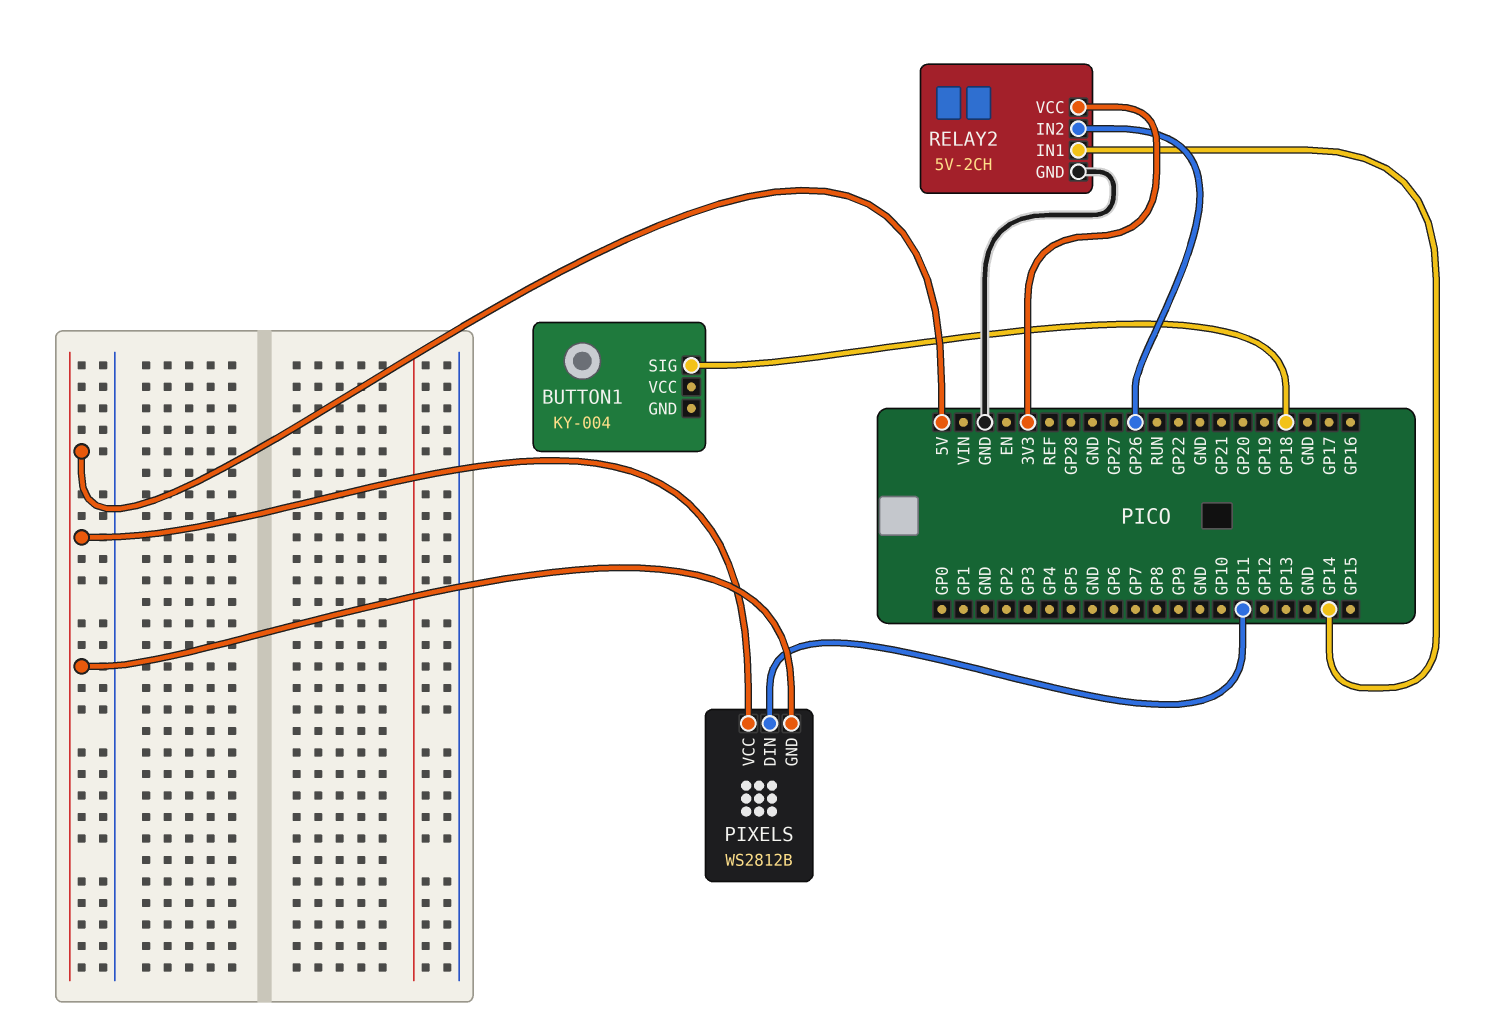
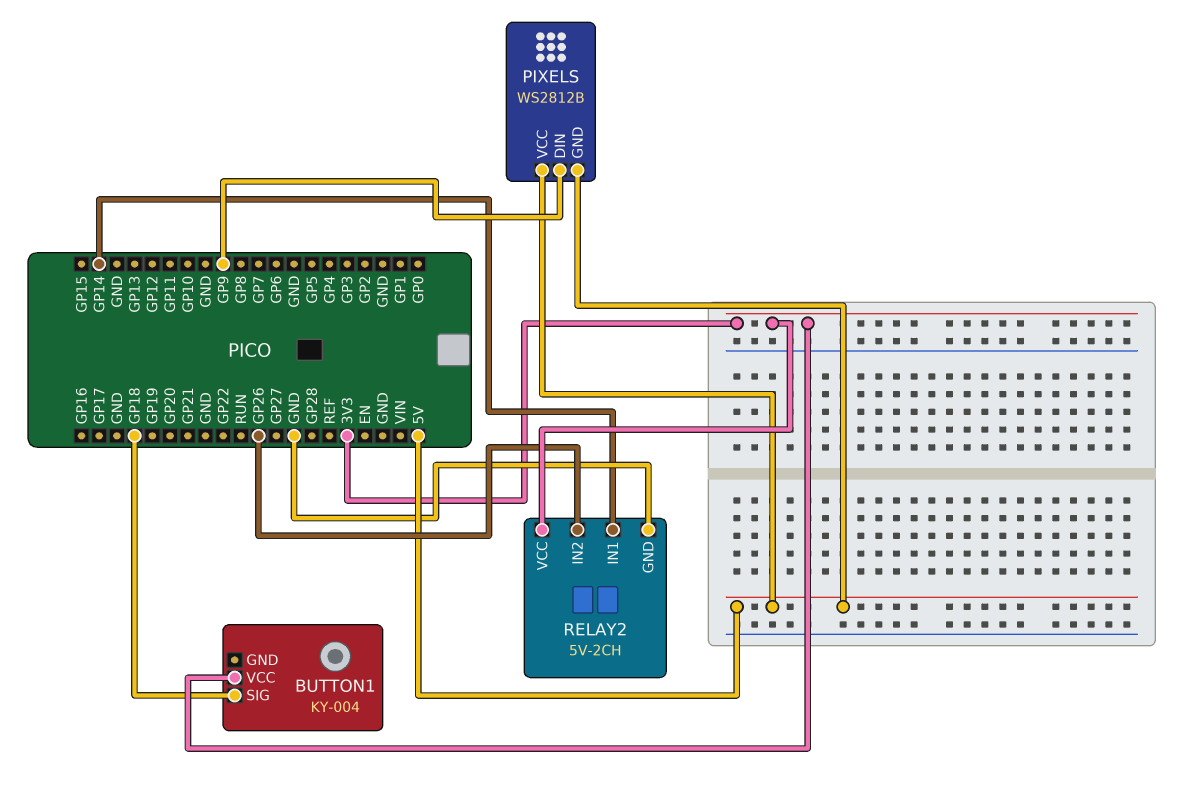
BUTTON1 pin VCC: none -> 3V3
PIXELS pin DIN: GP11 -> GP9

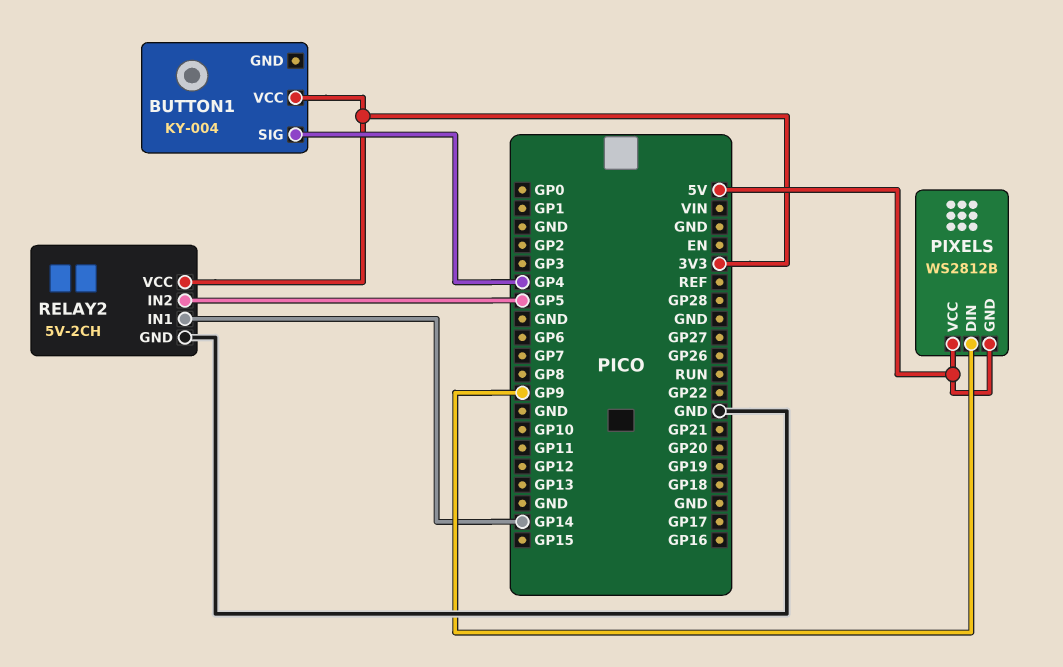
BUTTON1 pin SIG: GP18 -> GP4
RELAY2 pin IN2: GP26 -> GP5

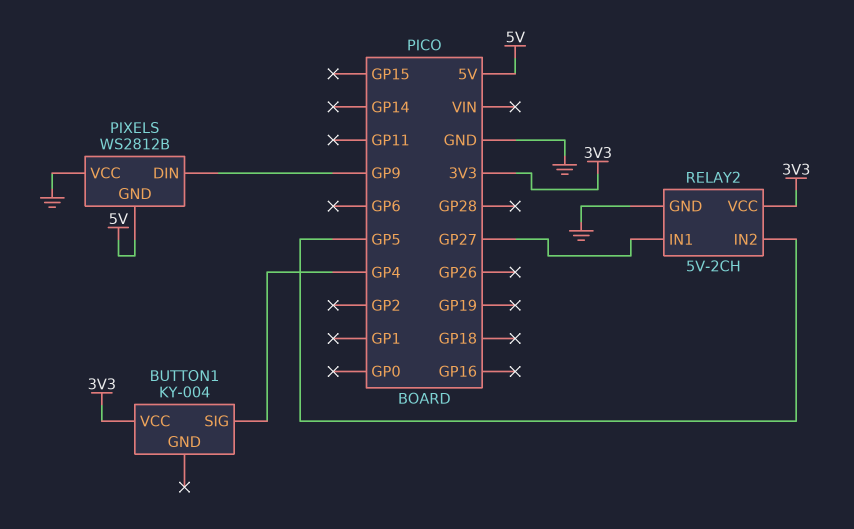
PIXELS pin VCC: 5V -> GND
RELAY2 pin IN1: GP14 -> GP27

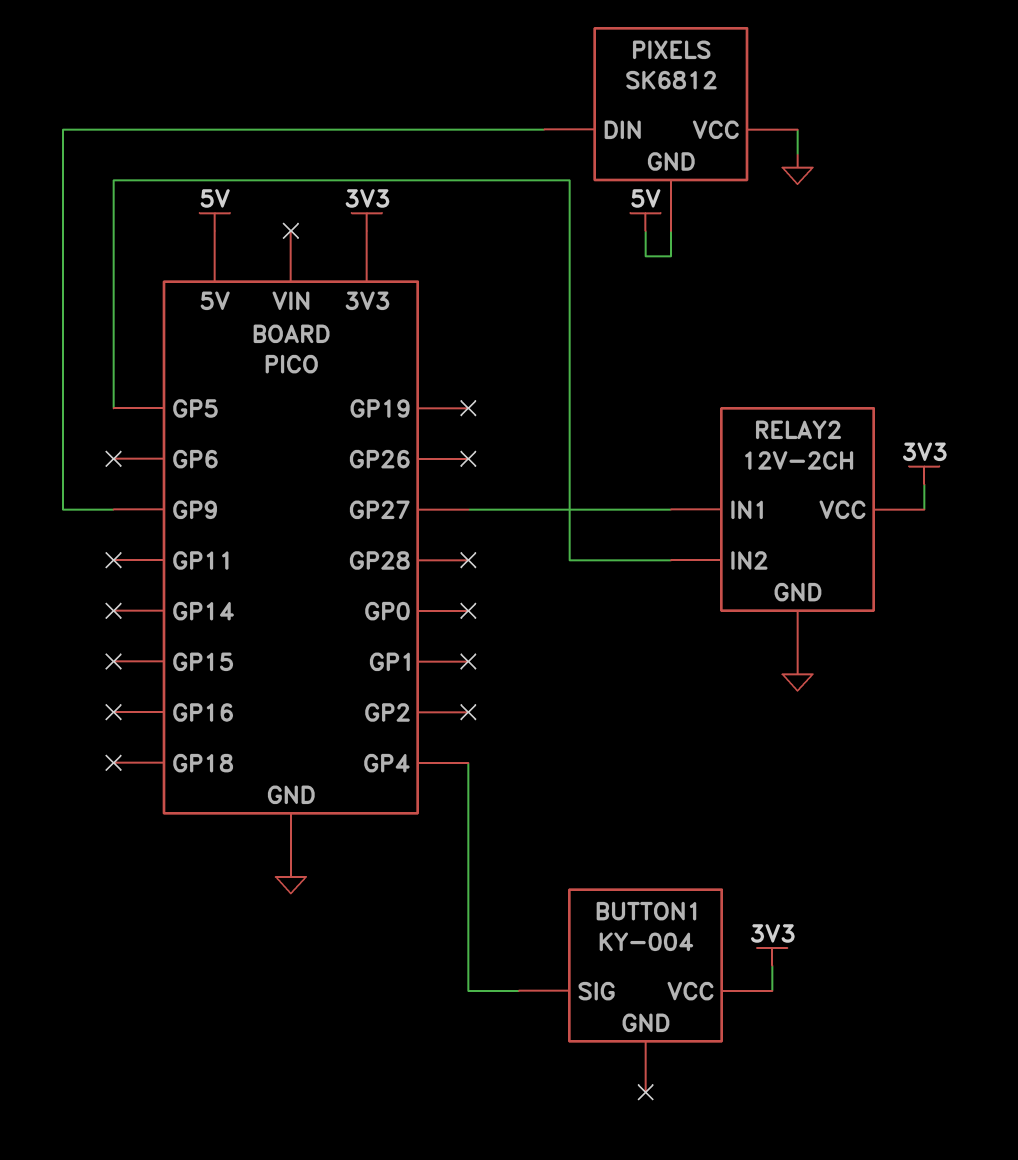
PIXELS: WS2812B -> SK6812
RELAY2: 5V-2CH -> 12V-2CH

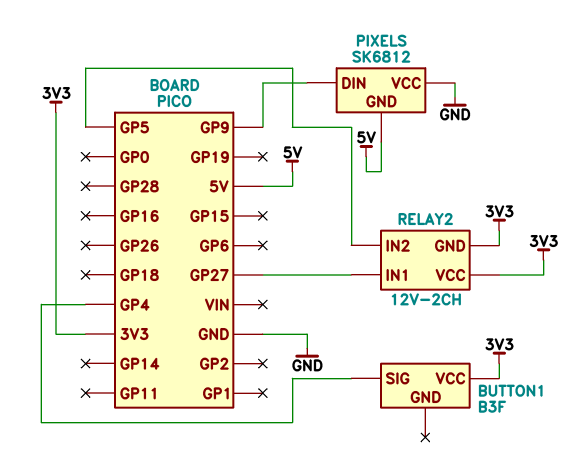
BUTTON1: KY-004 -> B3F
RELAY2 pin GND: GND -> 3V3

